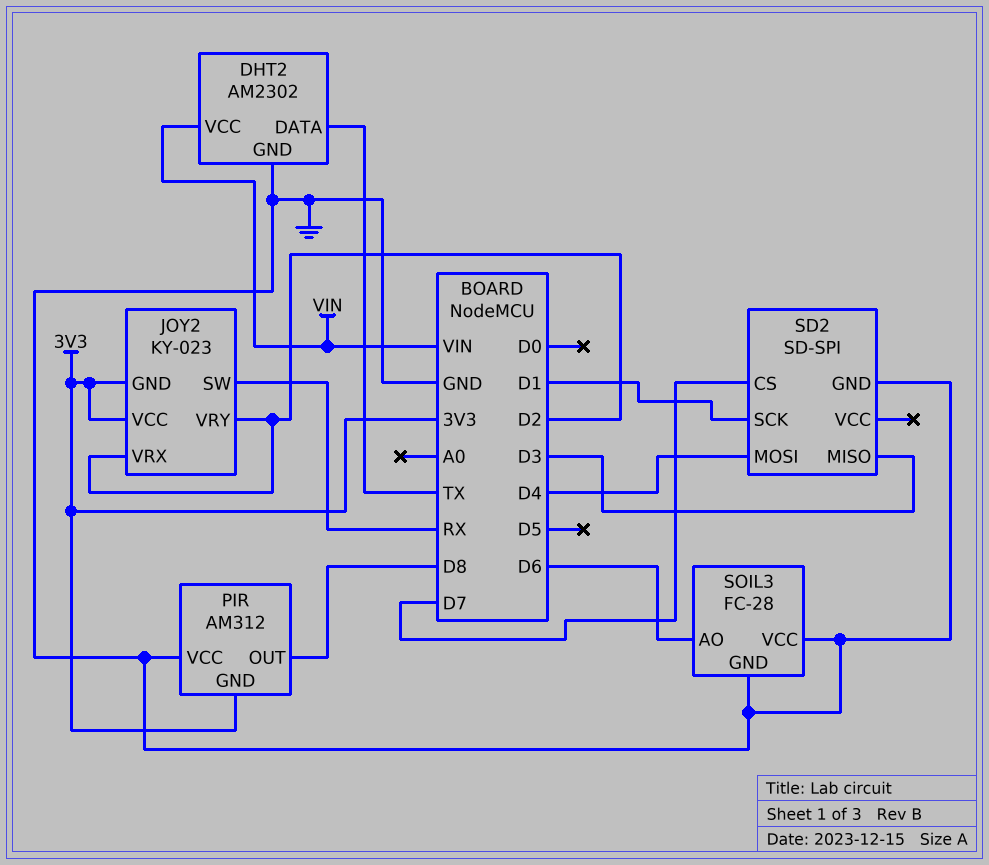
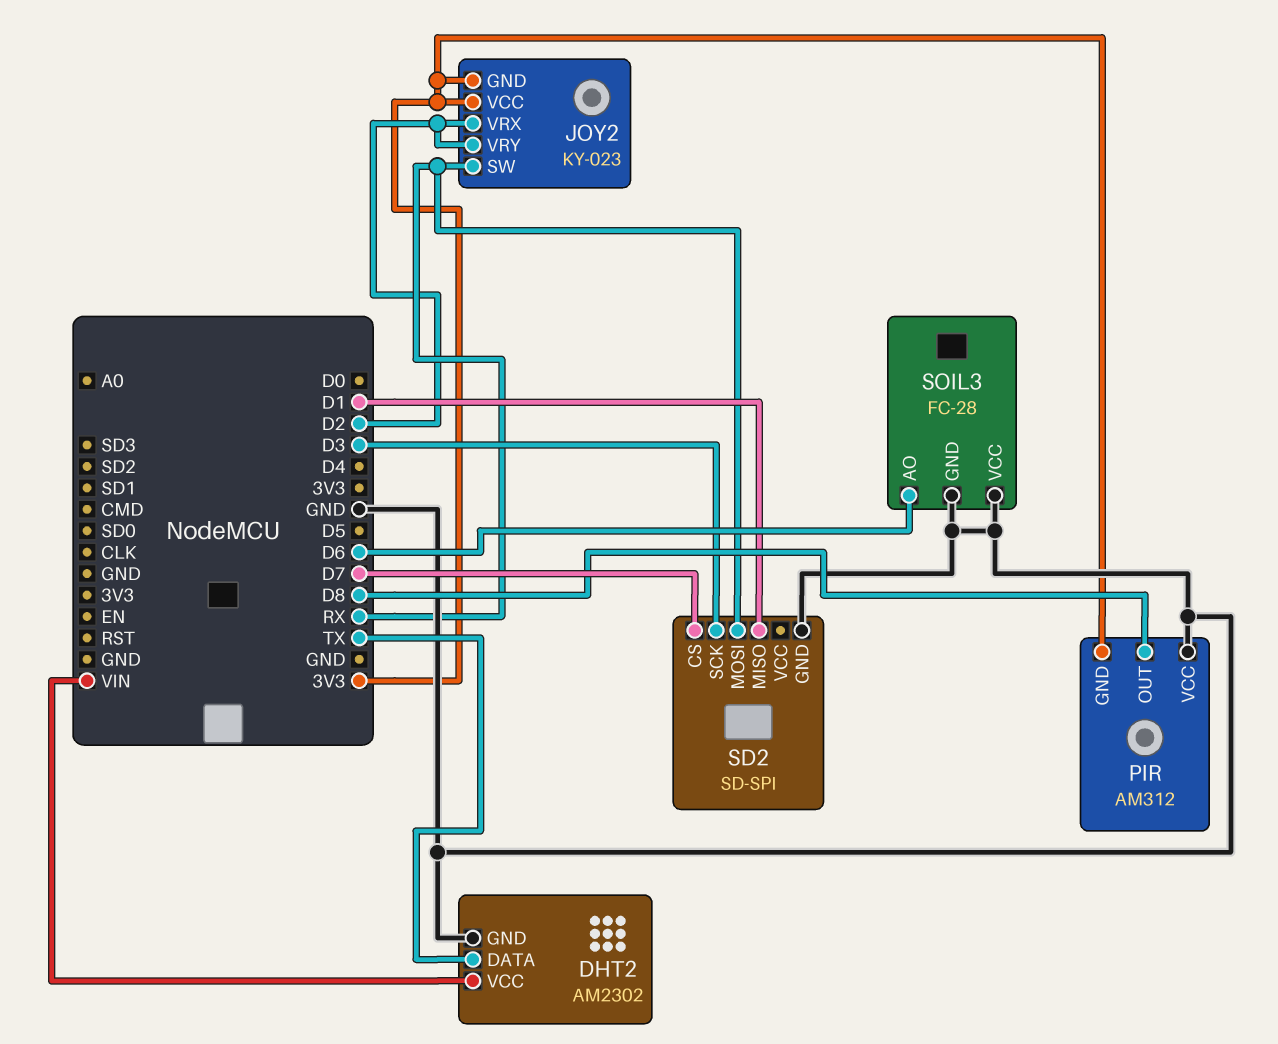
SD2 pin MISO: D3 -> D1
SD2 pin MOSI: D4 -> RX
SD2 pin SCK: D1 -> D3

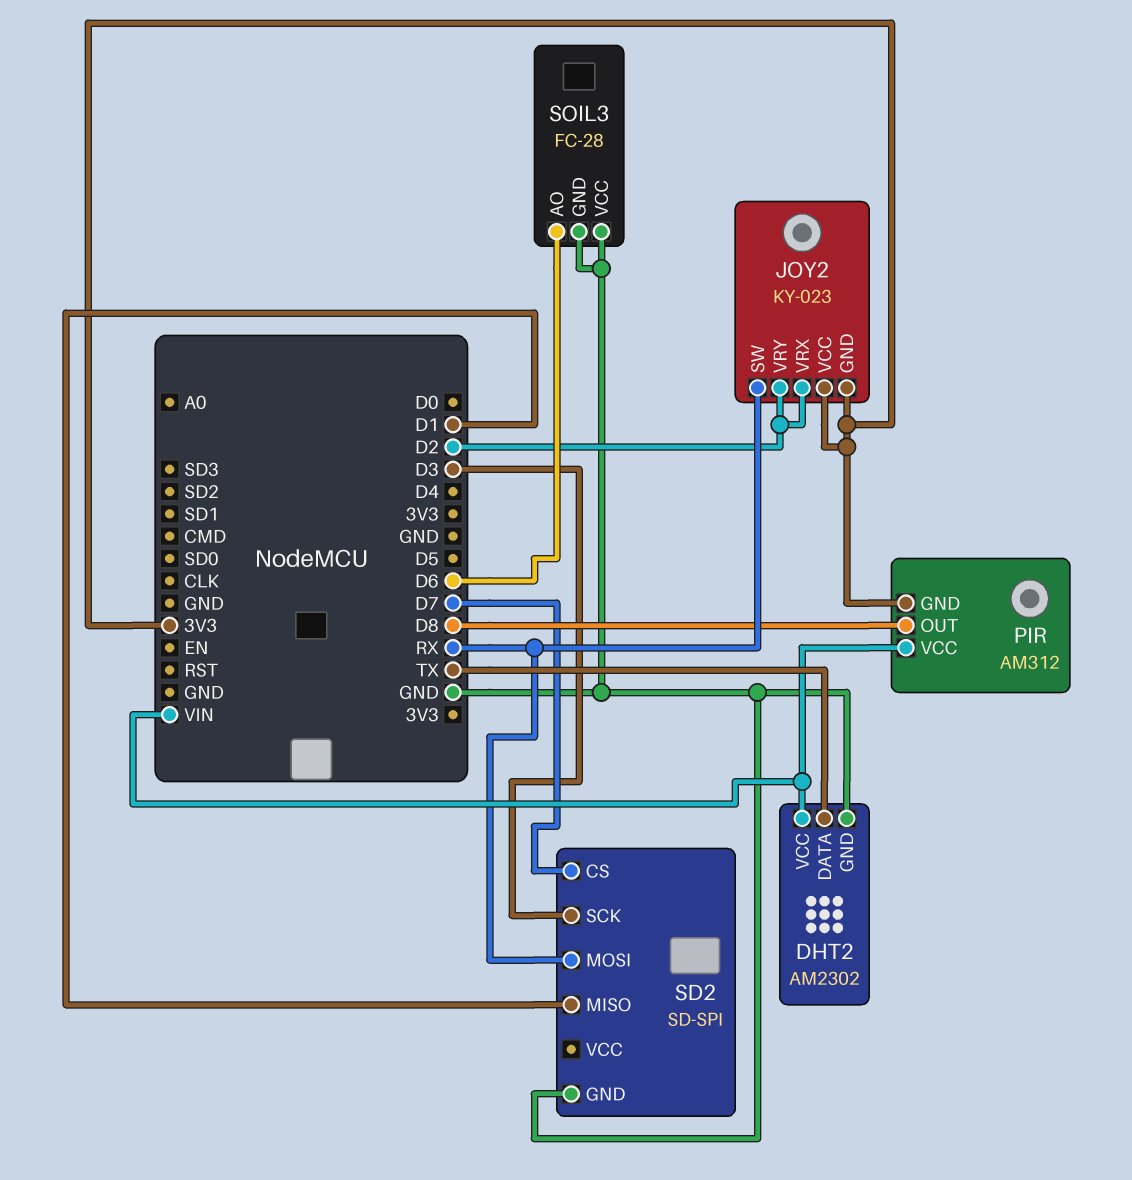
PIR pin VCC: GND -> VIN

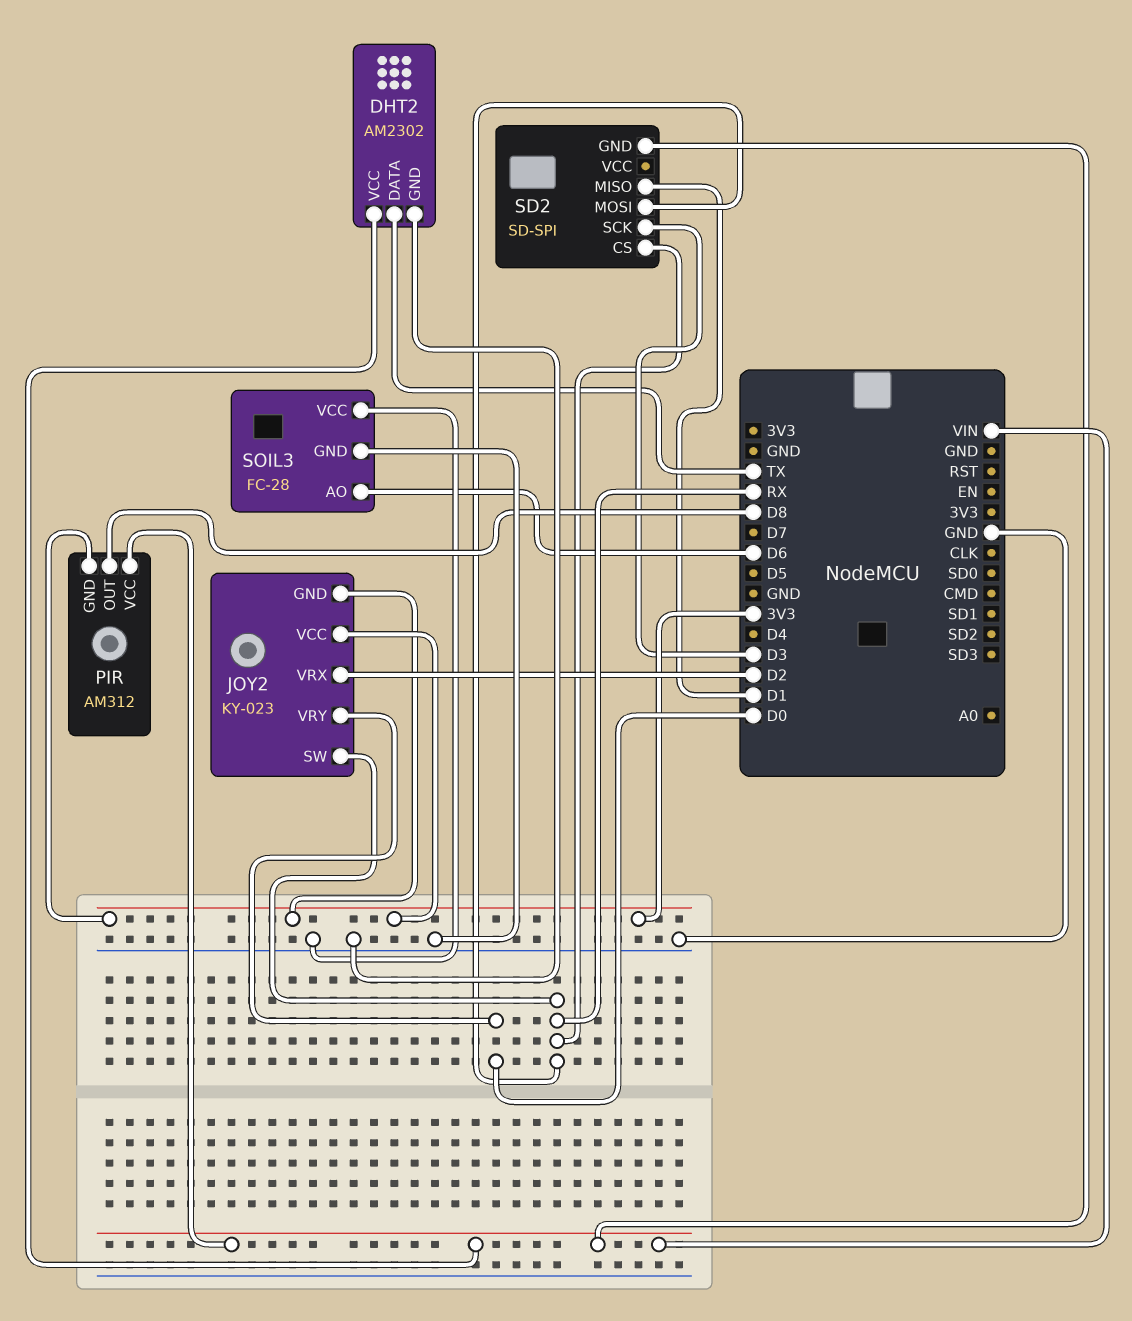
JOY2 pin VRY: D2 -> D0
SD2 pin CS: D7 -> RX
SD2 pin GND: GND -> VIN

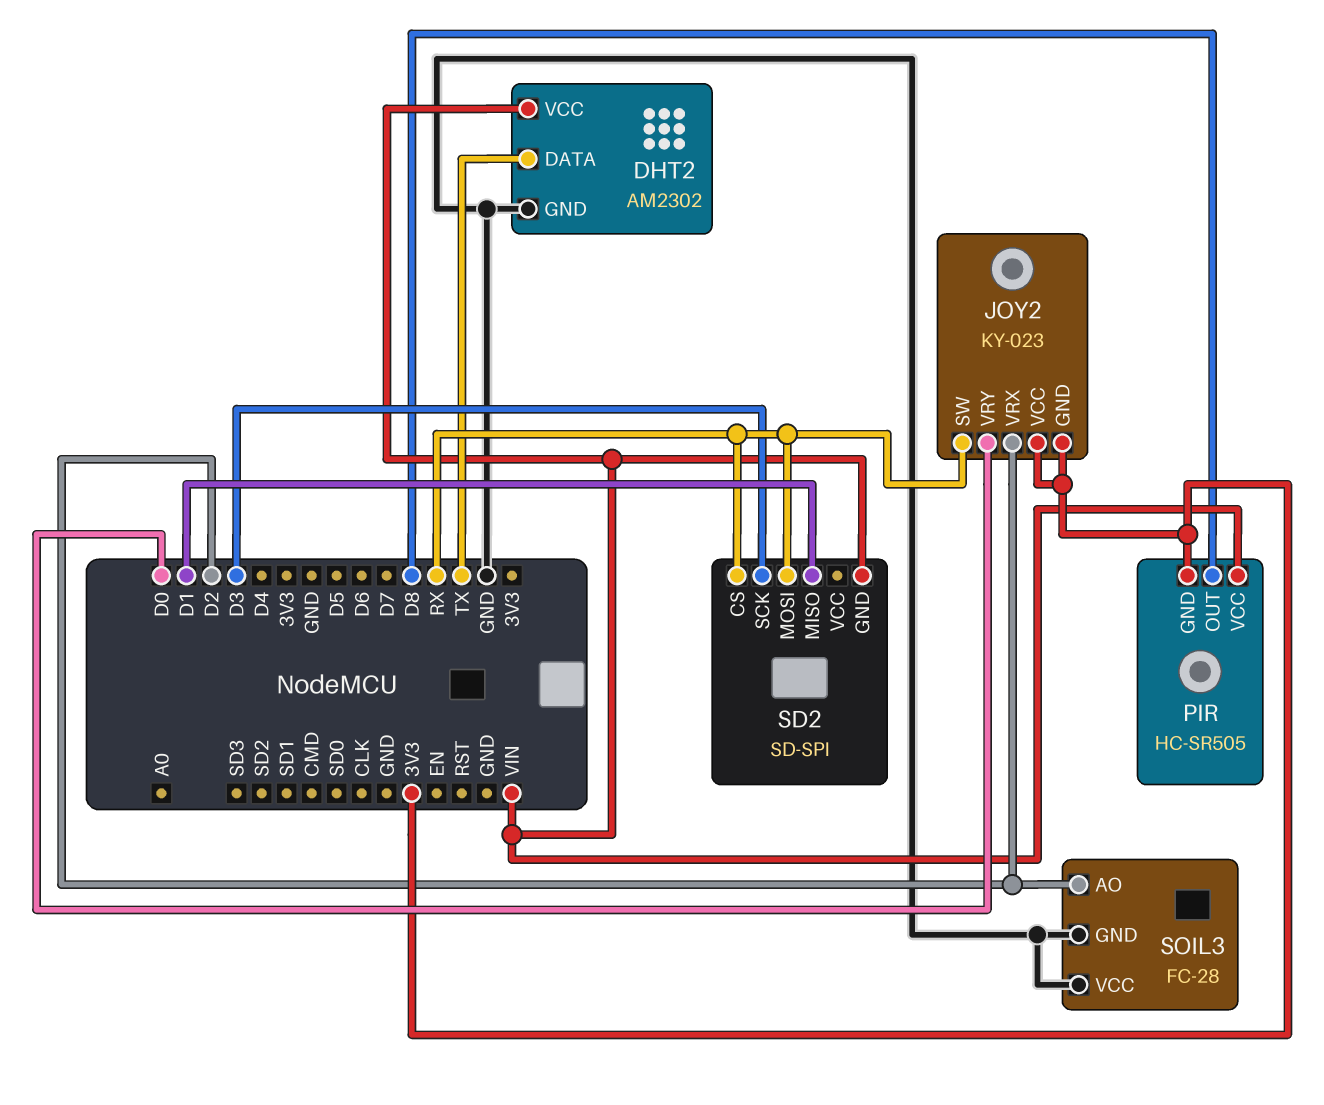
PIR: AM312 -> HC-SR505
SOIL3 pin AO: D6 -> D2

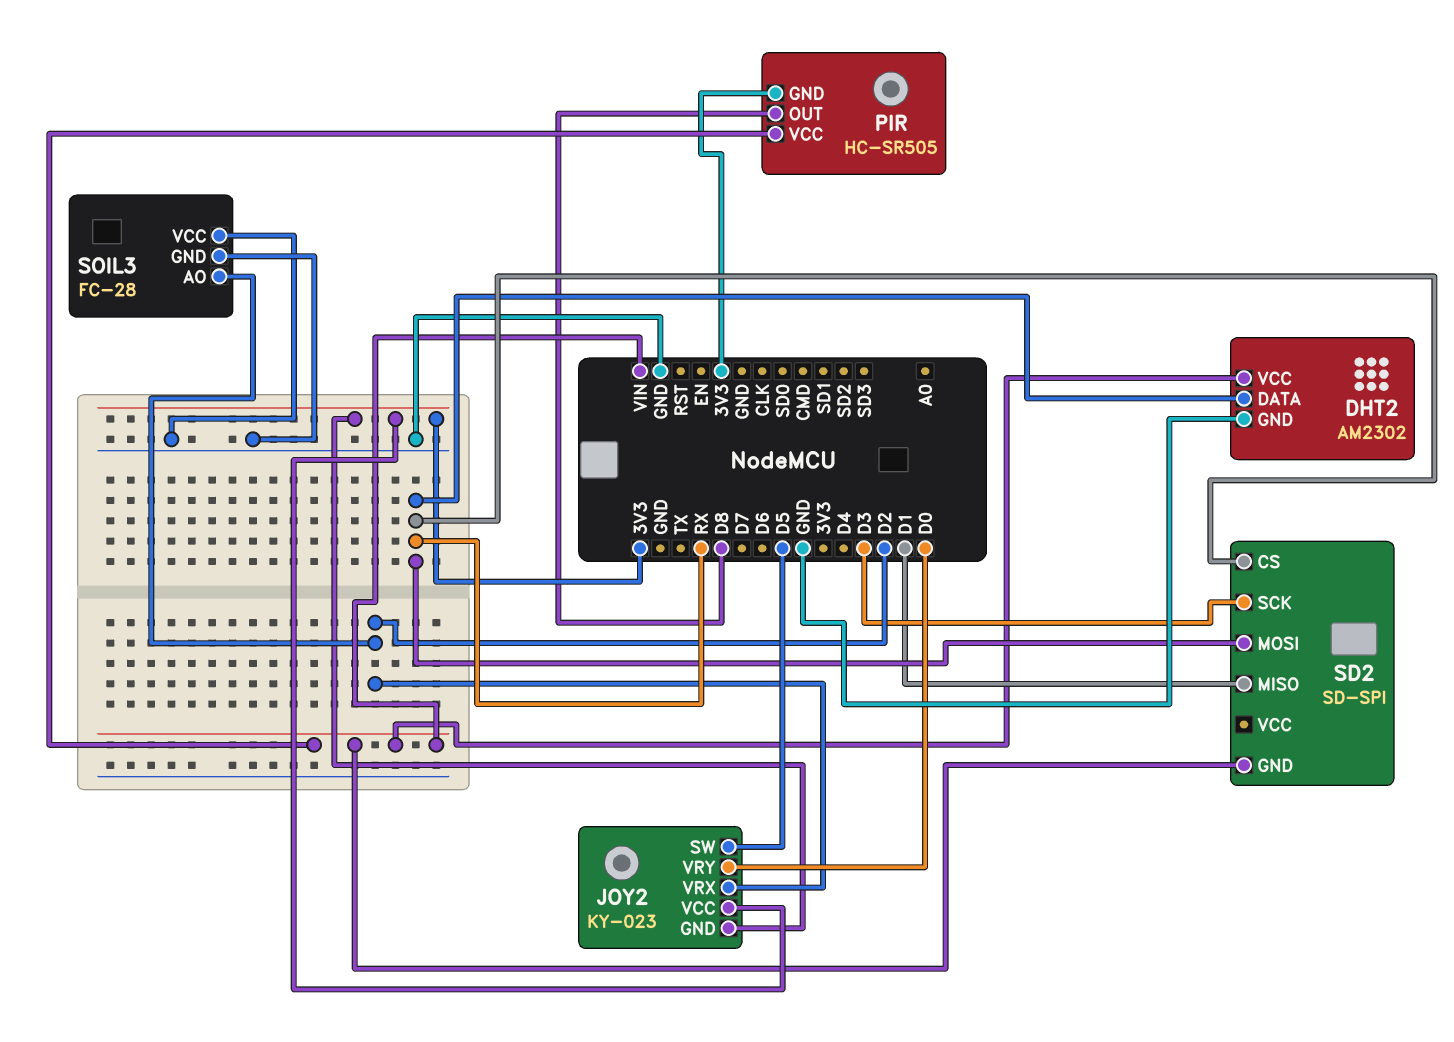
DHT2 pin DATA: TX -> RX
JOY2 pin SW: RX -> D5

